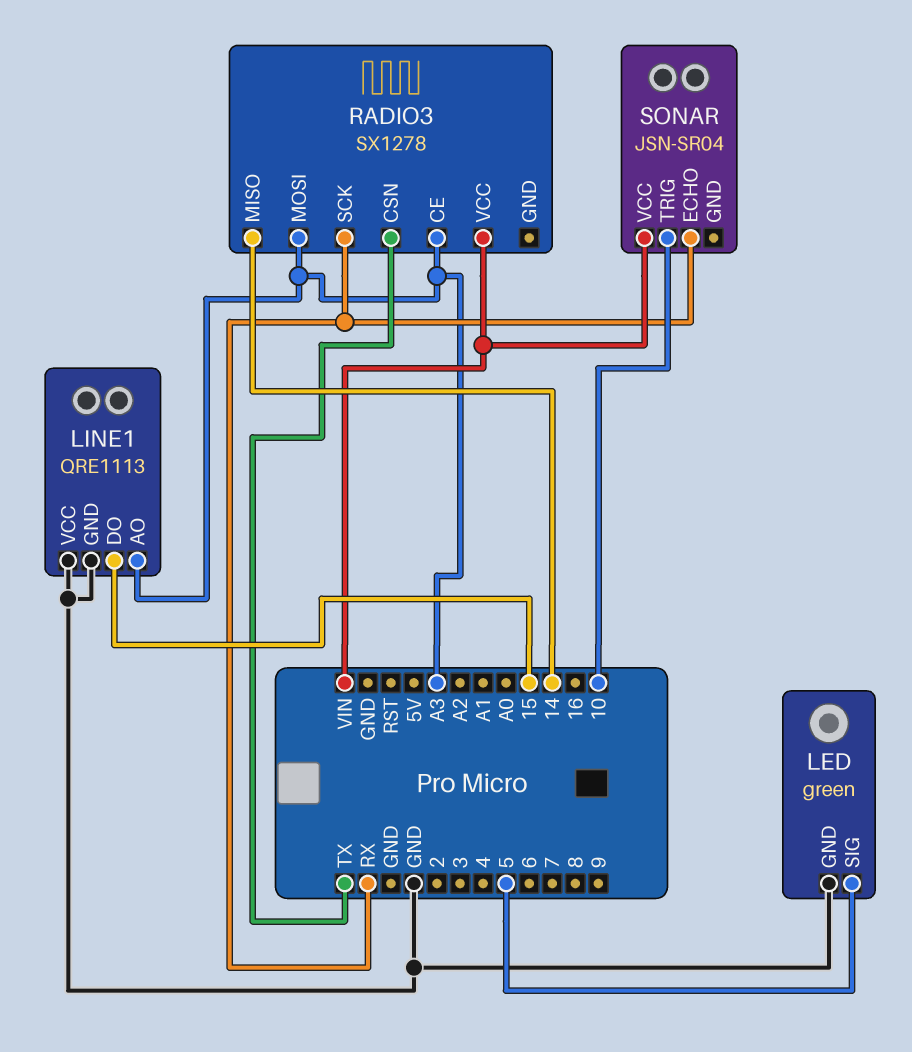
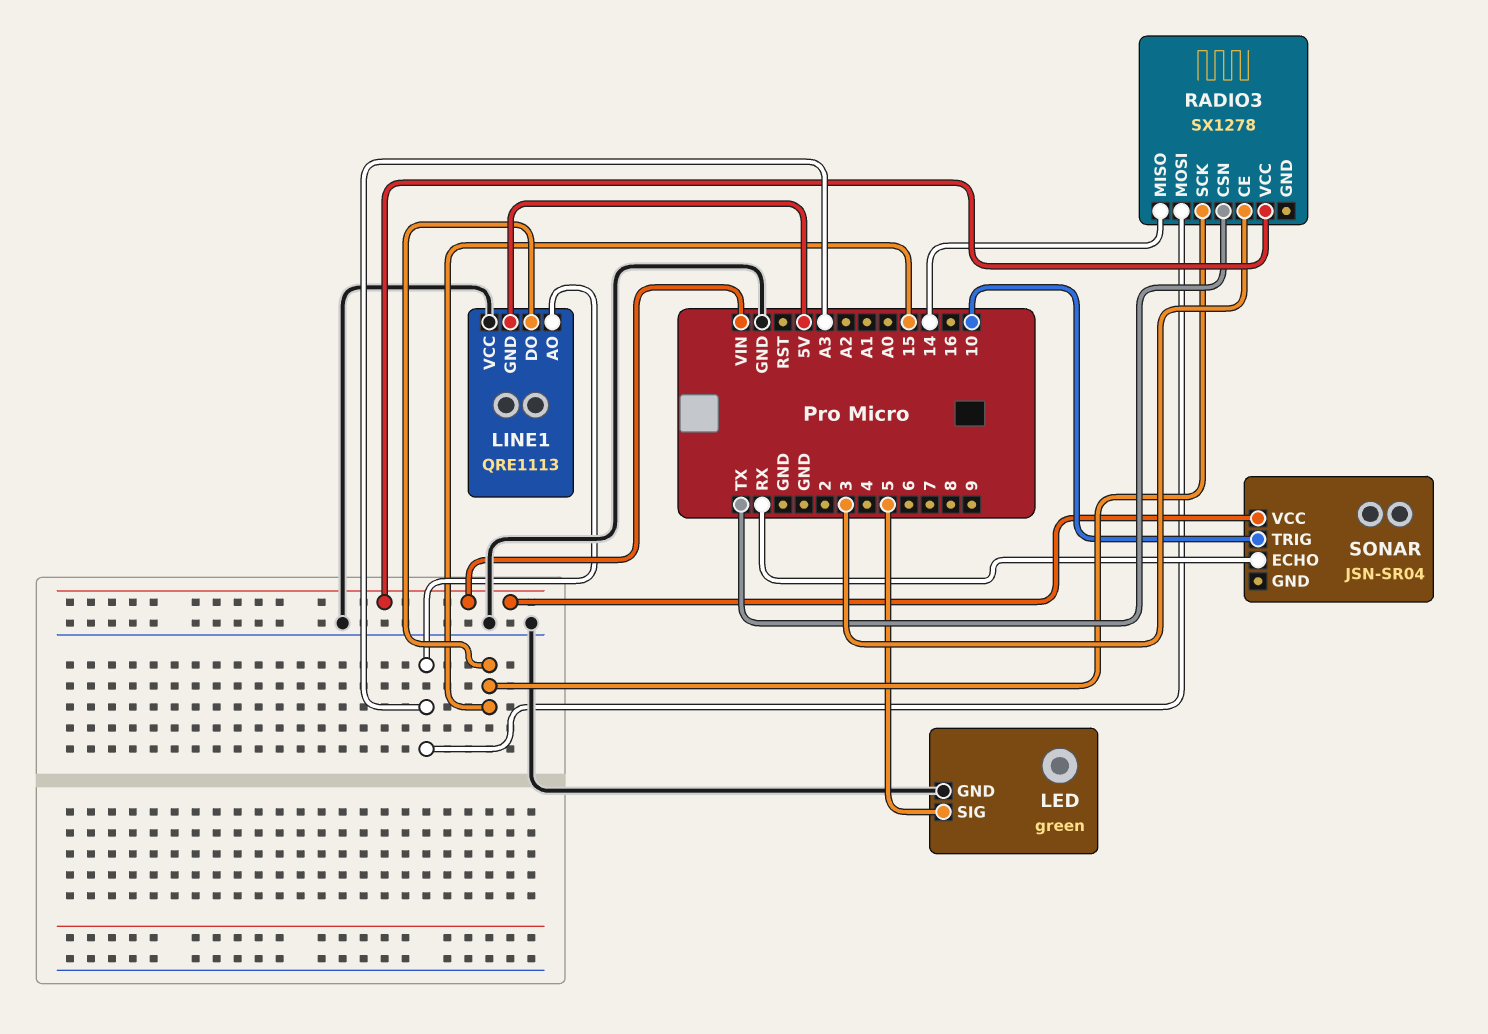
LINE1 pin GND: GND -> 5V
RADIO3 pin CE: A3 -> 3
RADIO3 pin SCK: RX -> 15

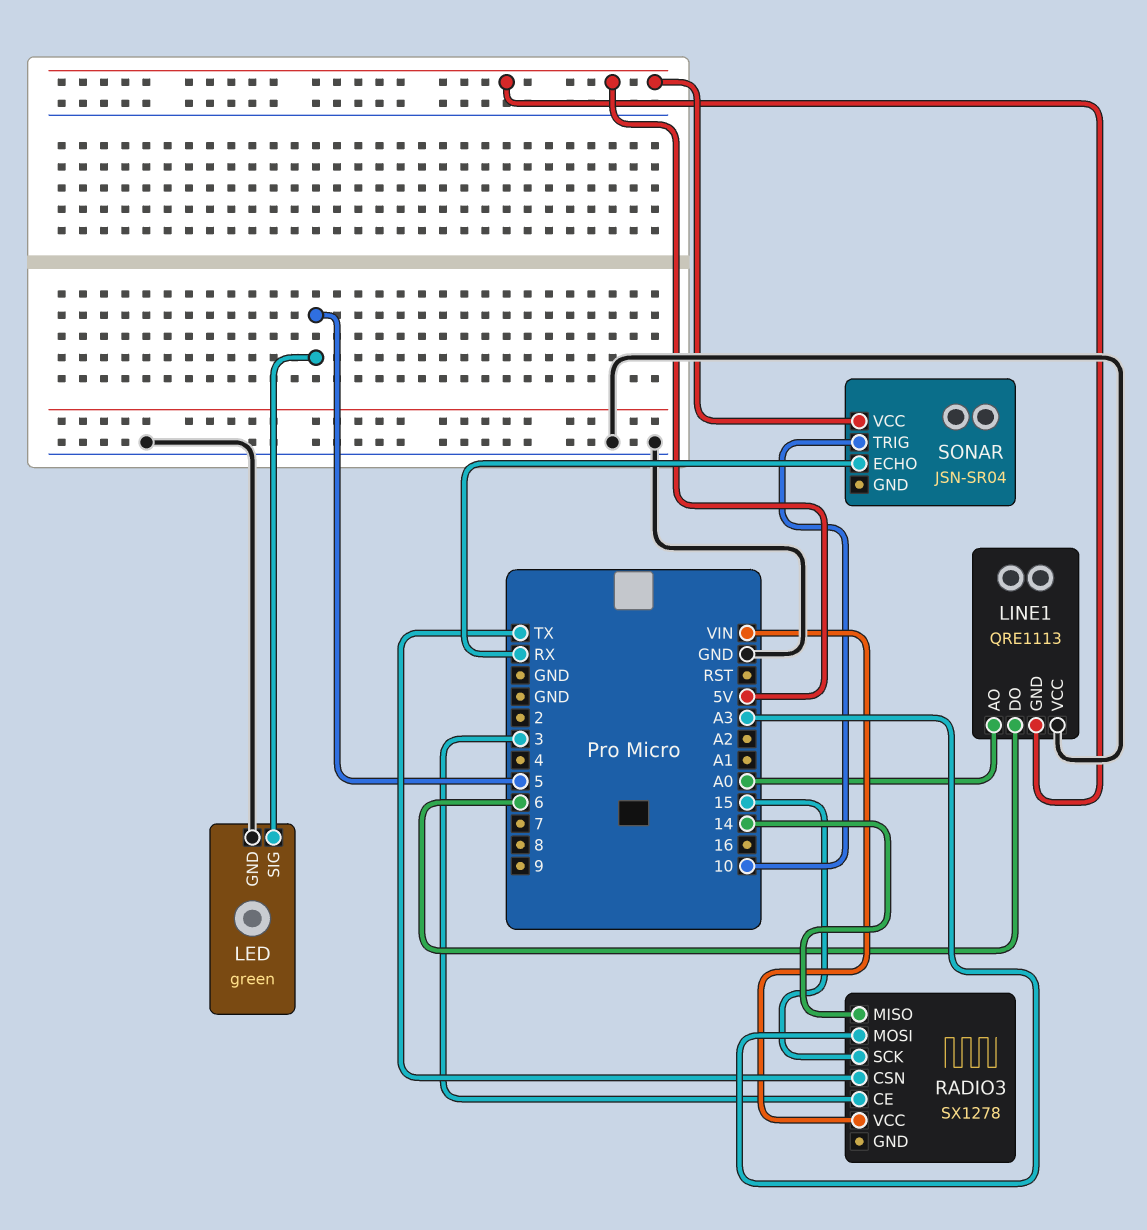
LINE1 pin AO: A3 -> A0
LINE1 pin DO: 15 -> 6
SONAR pin VCC: VIN -> 5V

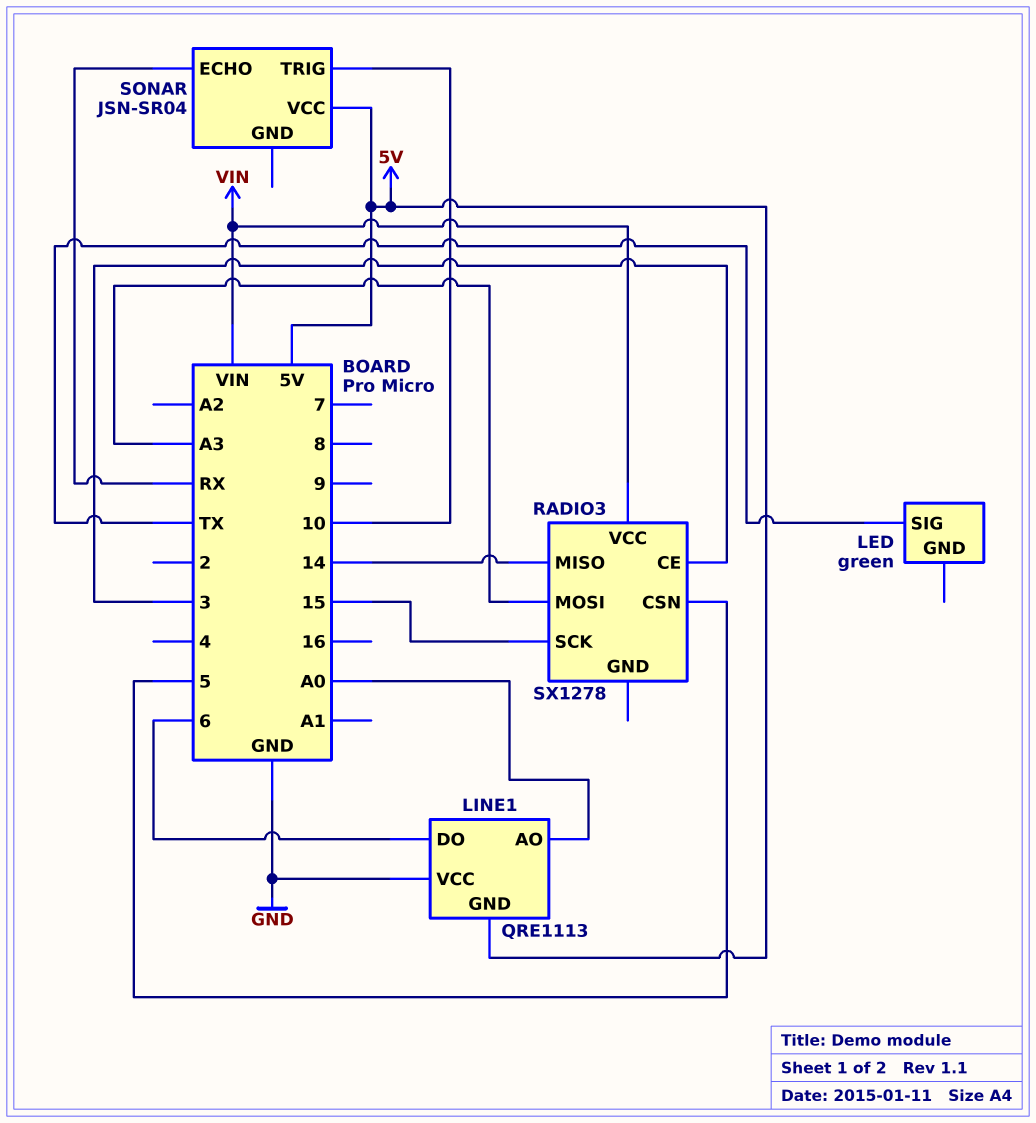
LED pin GND: GND -> none
LED pin SIG: 5 -> TX
RADIO3 pin CSN: TX -> 5

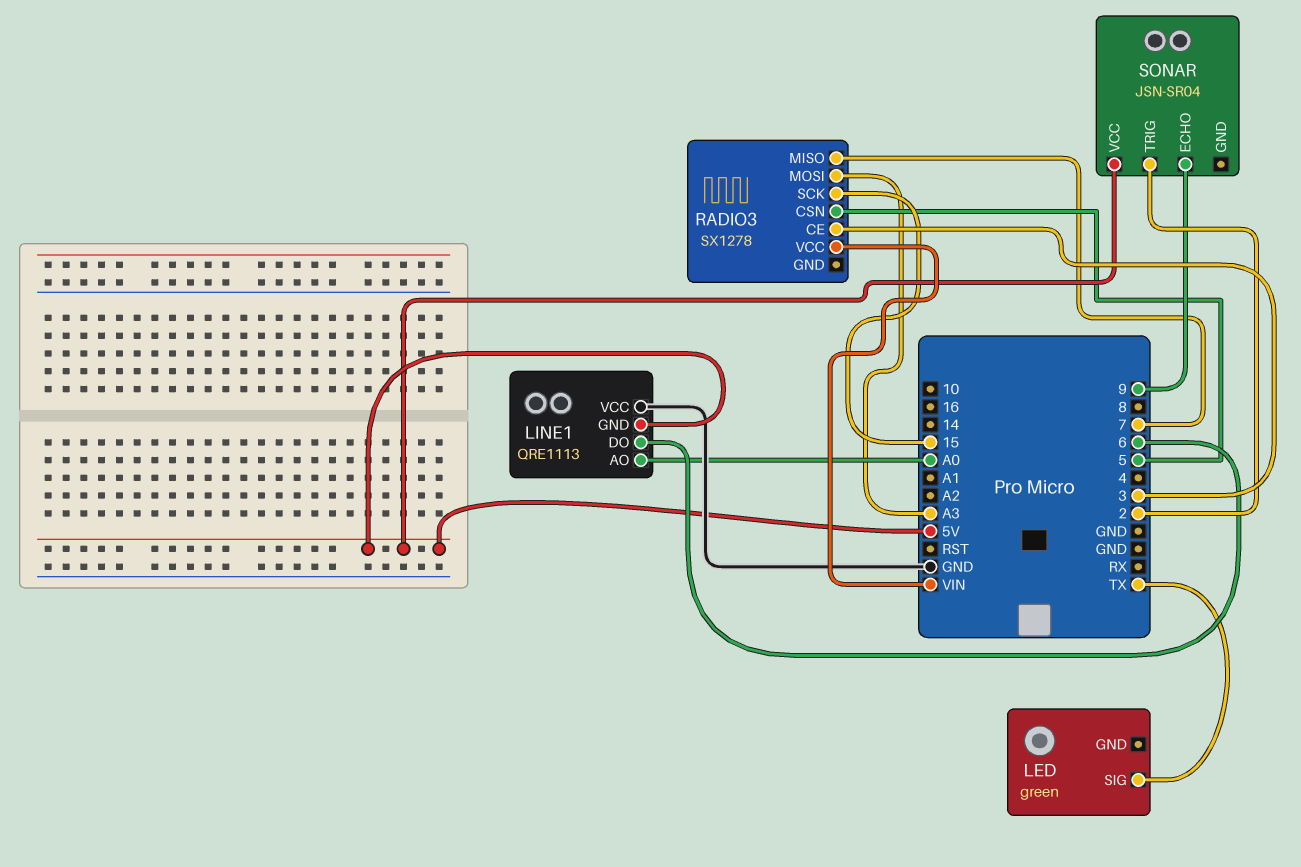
RADIO3 pin MISO: 14 -> 7
SONAR pin ECHO: RX -> 9
SONAR pin TRIG: 10 -> 2

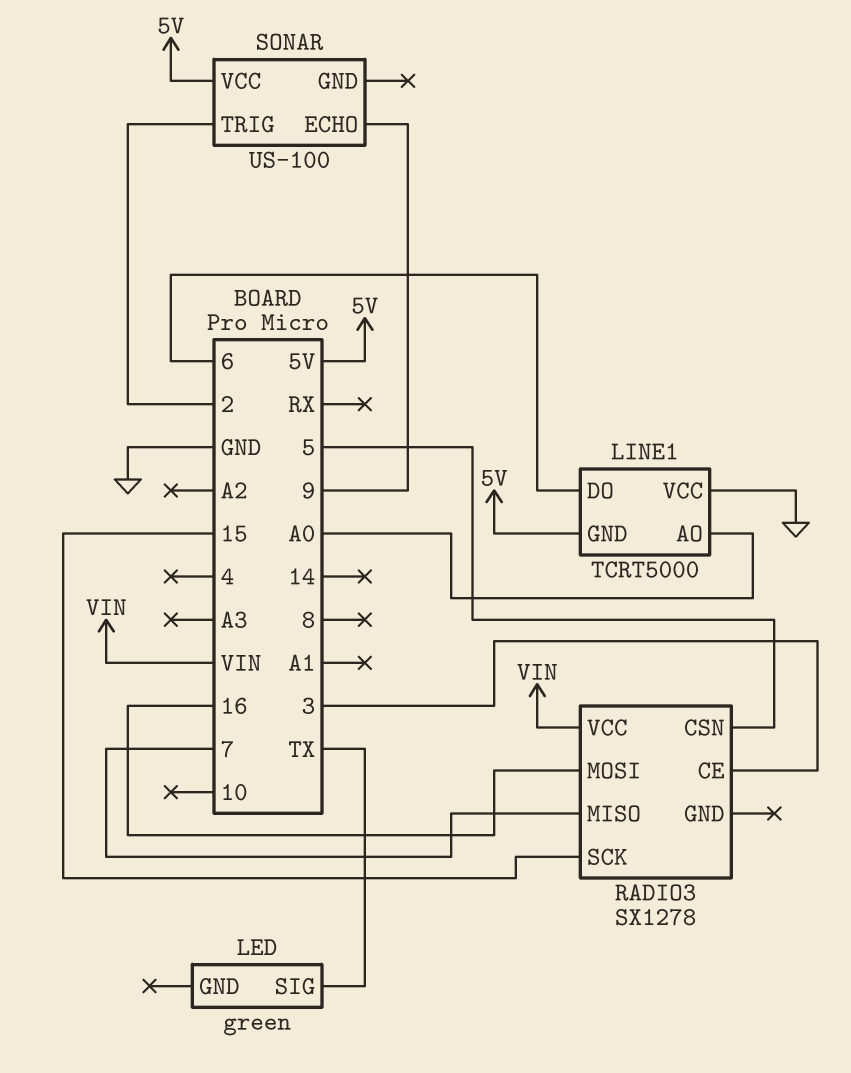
LINE1: QRE1113 -> TCRT5000
RADIO3 pin MOSI: A3 -> 16
SONAR: JSN-SR04 -> US-100

